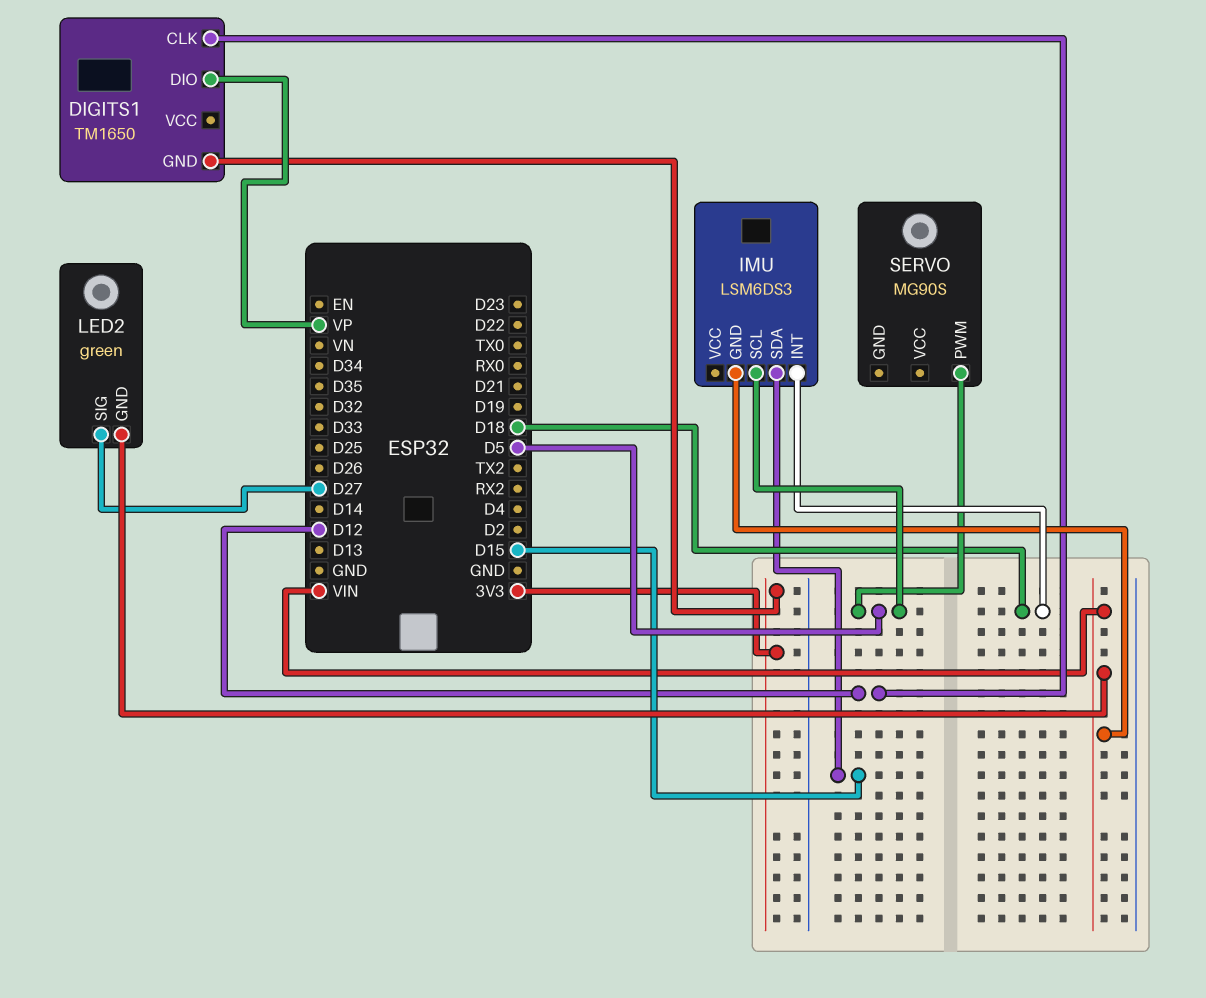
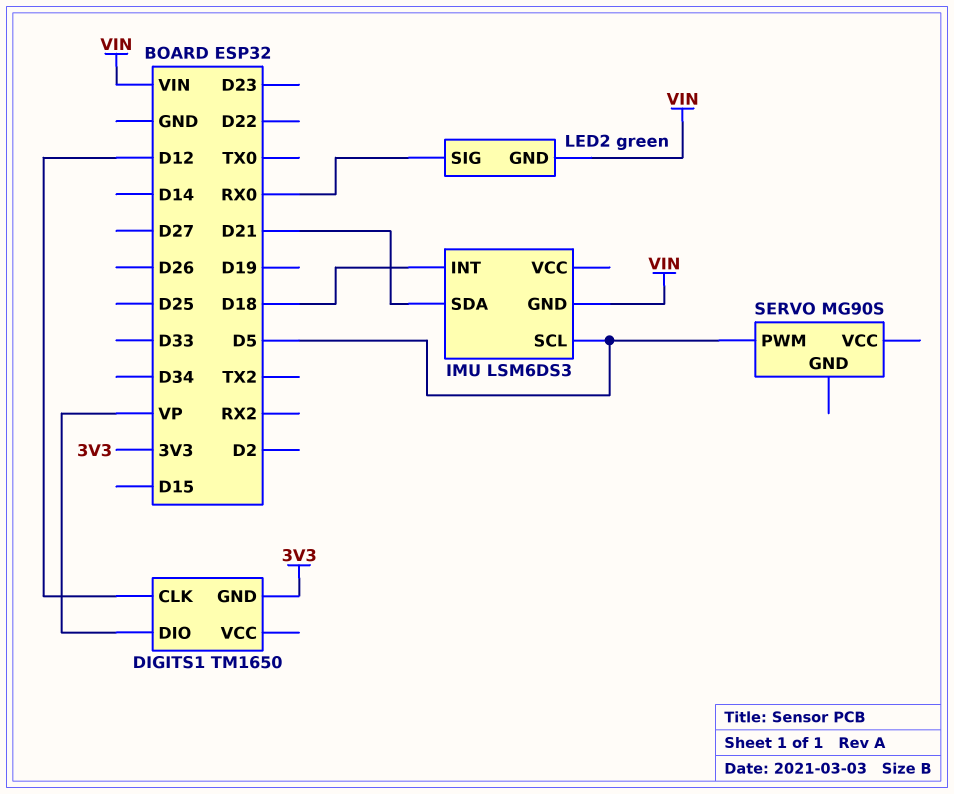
IMU pin SDA: D15 -> D21
LED2 pin SIG: D27 -> RX0

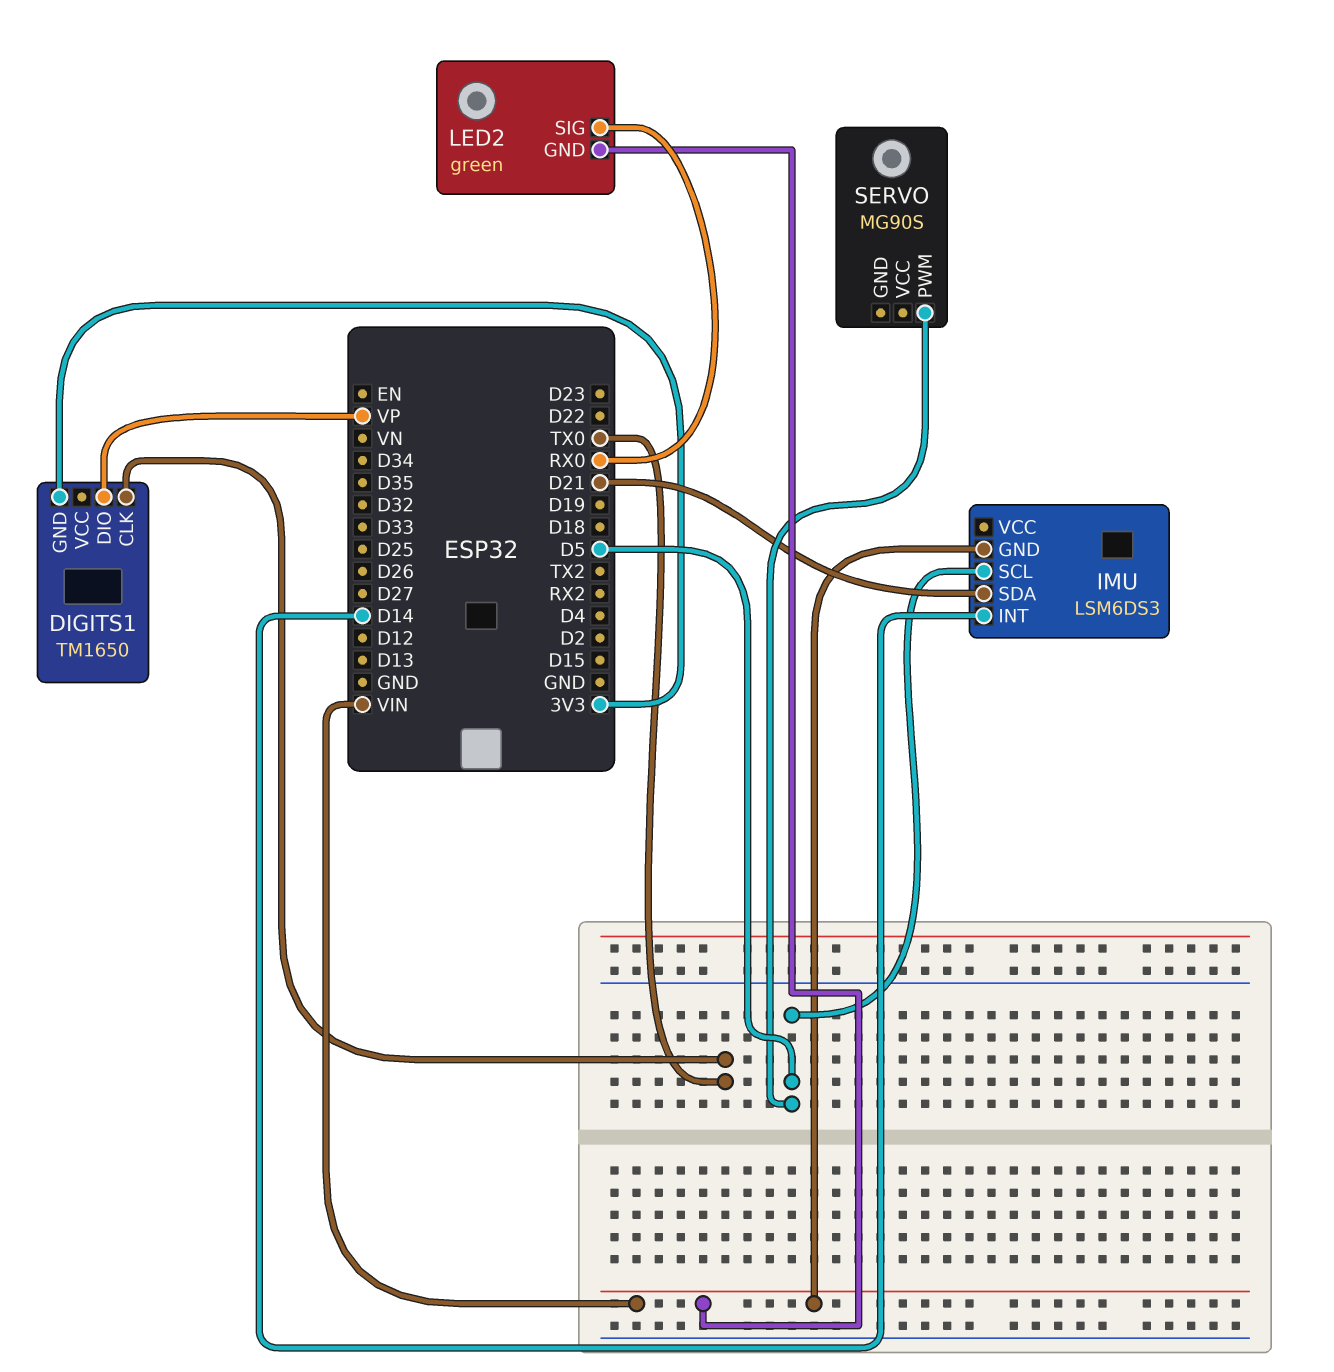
DIGITS1 pin CLK: D12 -> TX0
IMU pin INT: D18 -> D14

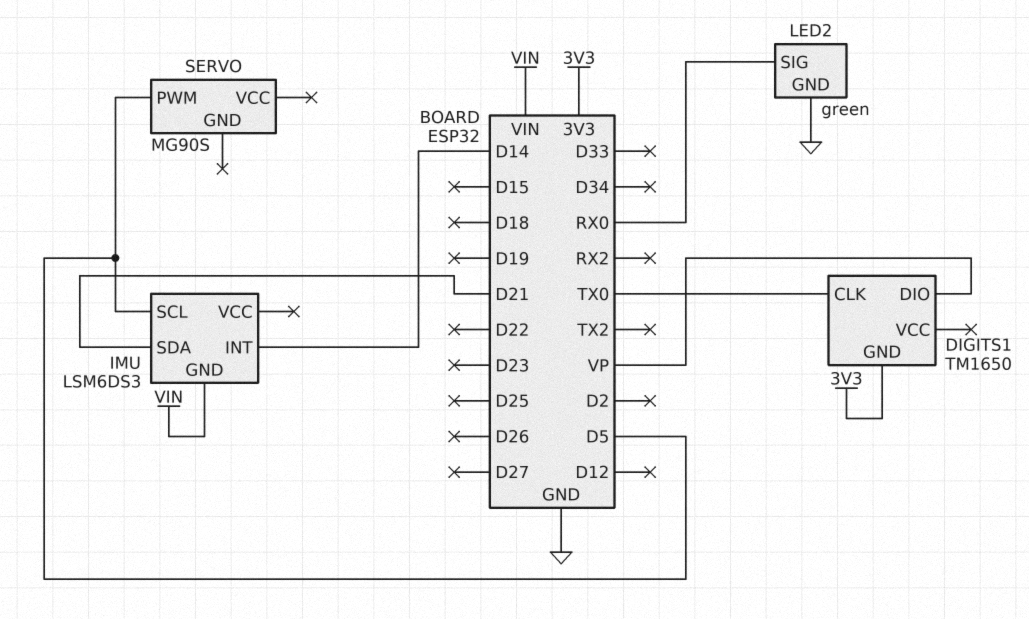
LED2 pin GND: VIN -> GND

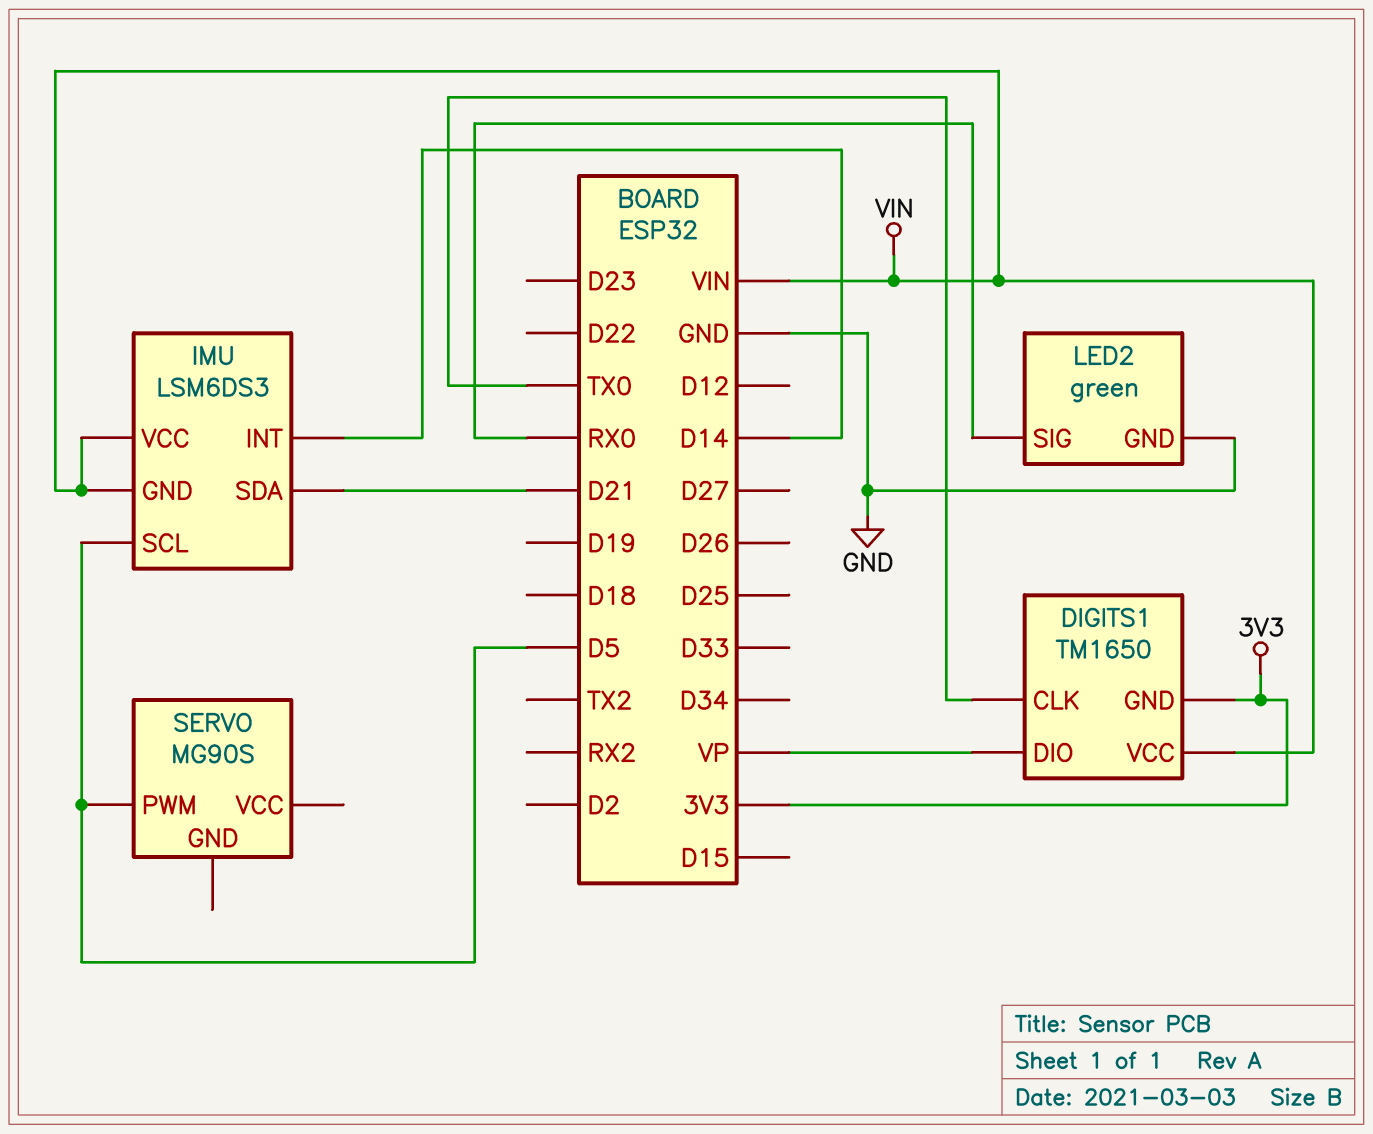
DIGITS1 pin VCC: none -> VIN
IMU pin VCC: none -> VIN

